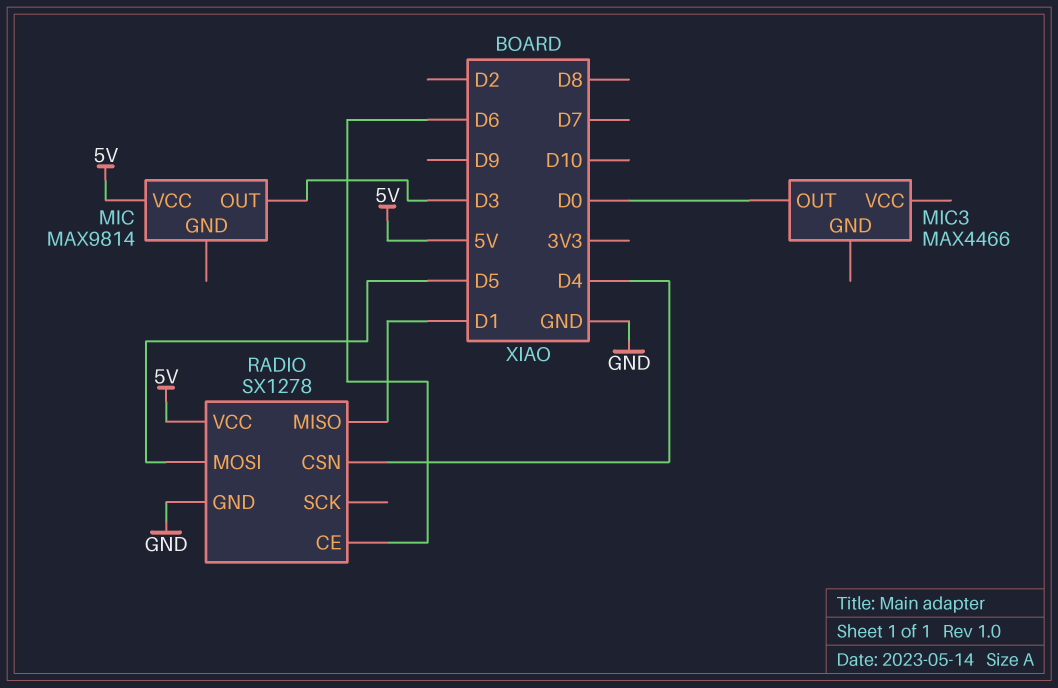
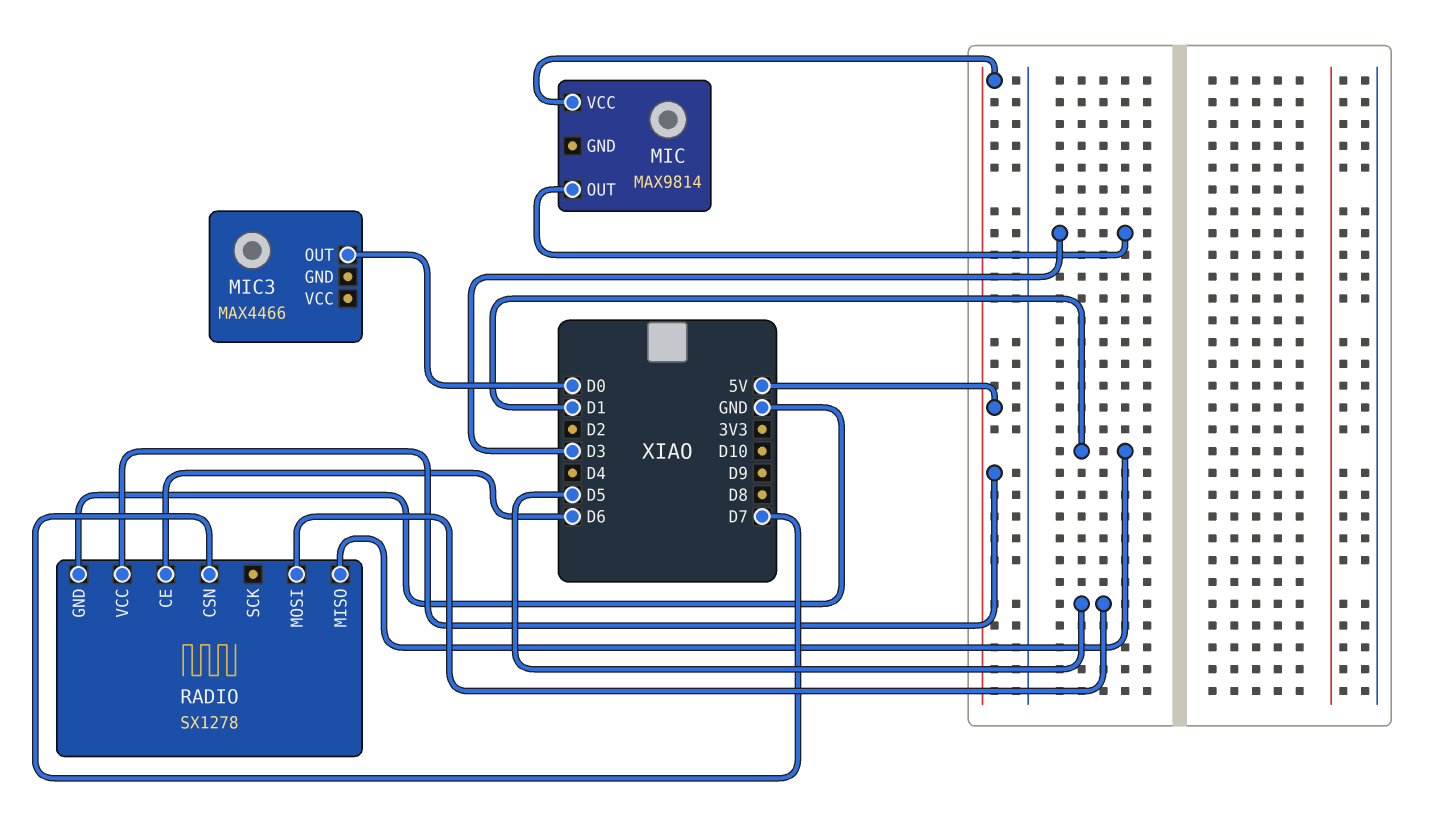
RADIO pin CSN: D4 -> D7

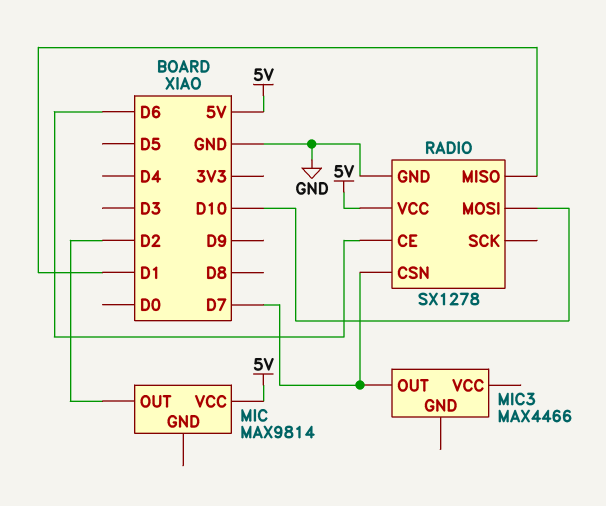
MIC pin OUT: D3 -> D2
MIC3 pin OUT: D0 -> D7
RADIO pin MOSI: D5 -> D10

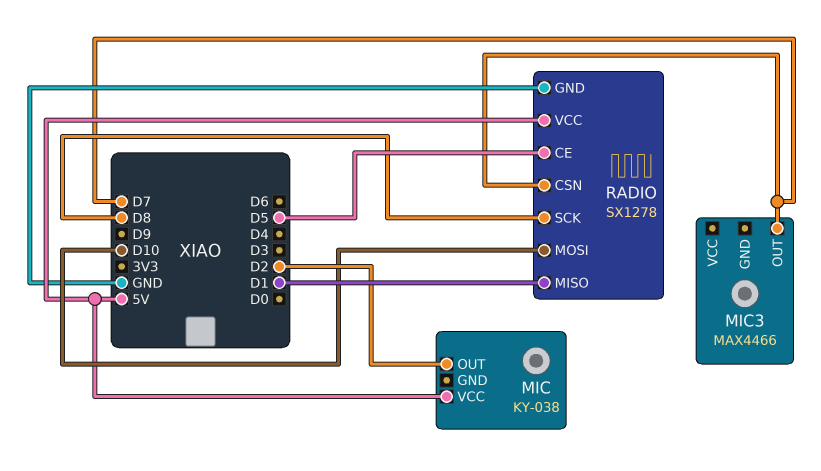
MIC: MAX9814 -> KY-038
RADIO pin CE: D6 -> D5
RADIO pin SCK: none -> D8

